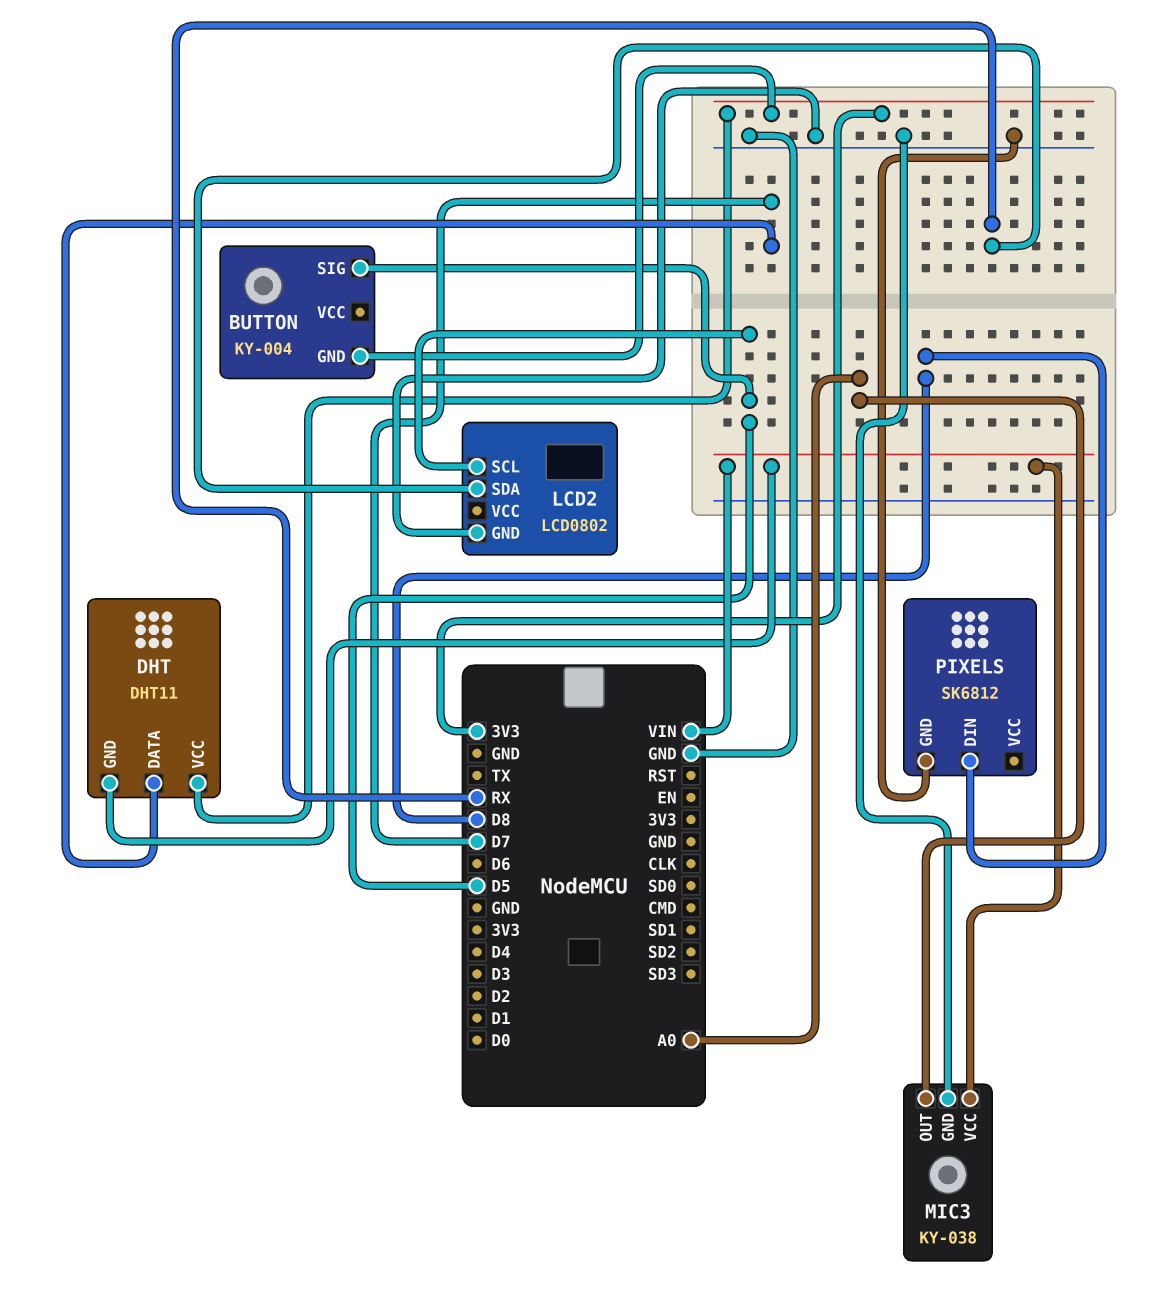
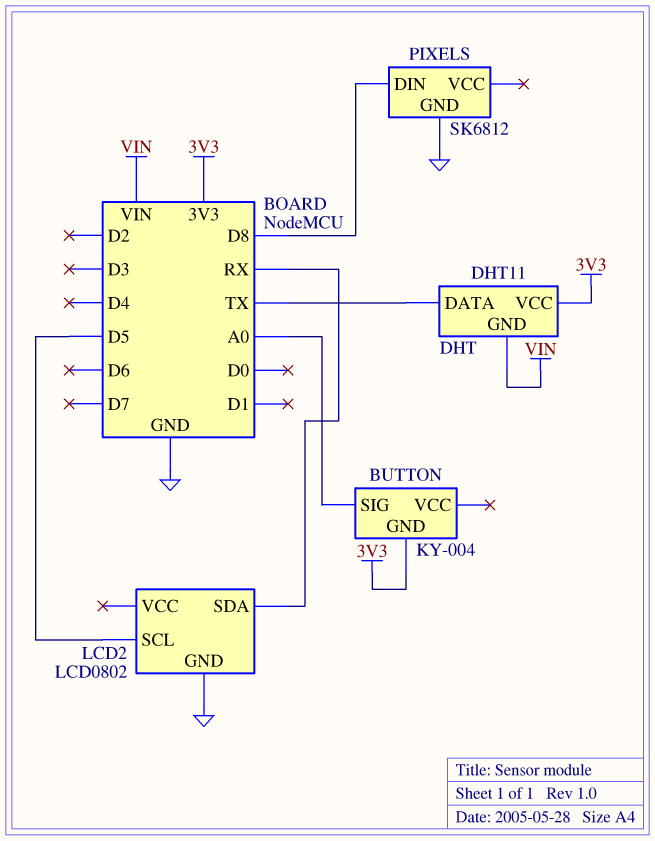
BUTTON pin SIG: D5 -> A0
DHT pin DATA: D7 -> TX
MIC3: KY-038 -> none
MIC3 pin GND: GND -> none
MIC3 pin OUT: A0 -> none
MIC3 pin VCC: VIN -> none

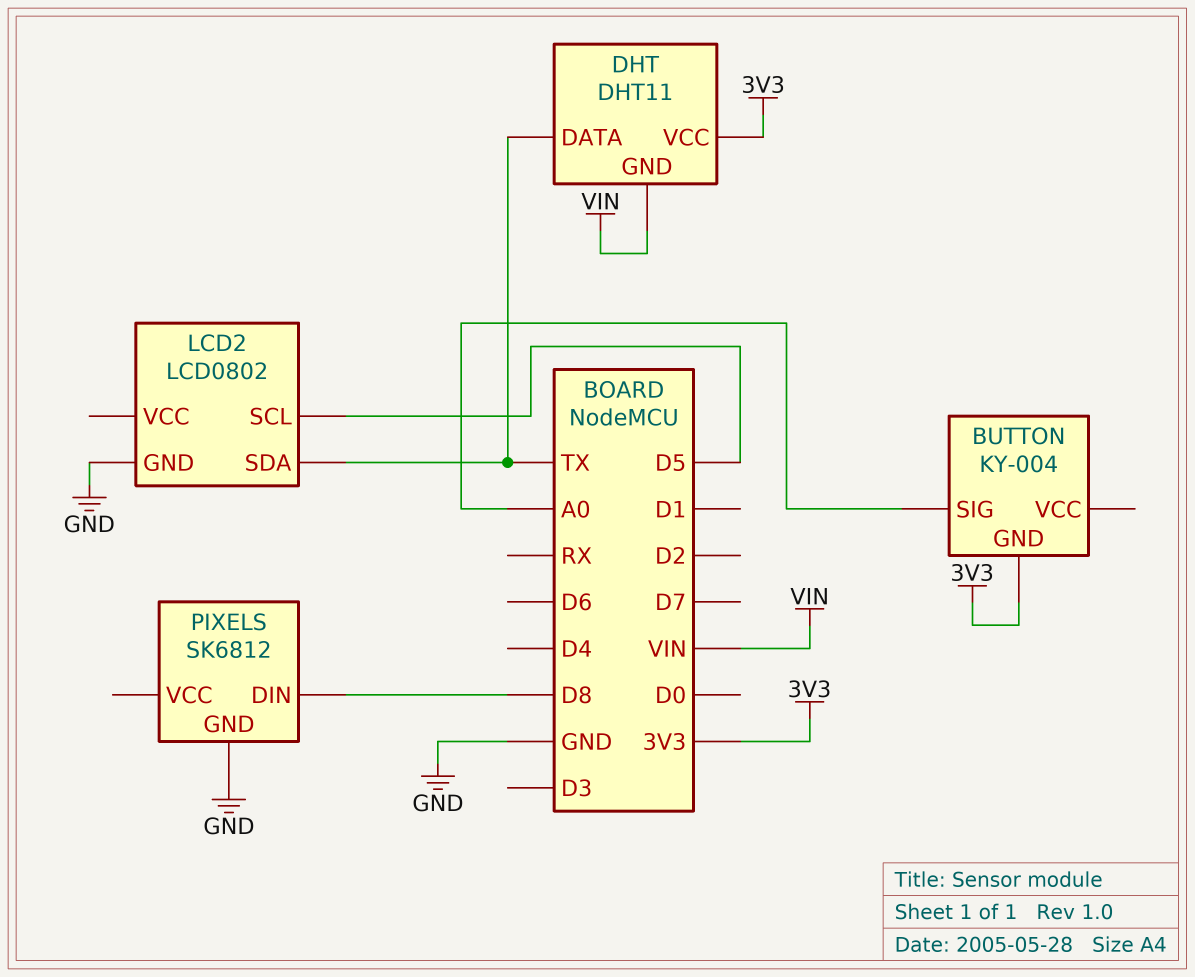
LCD2 pin SDA: RX -> TX

